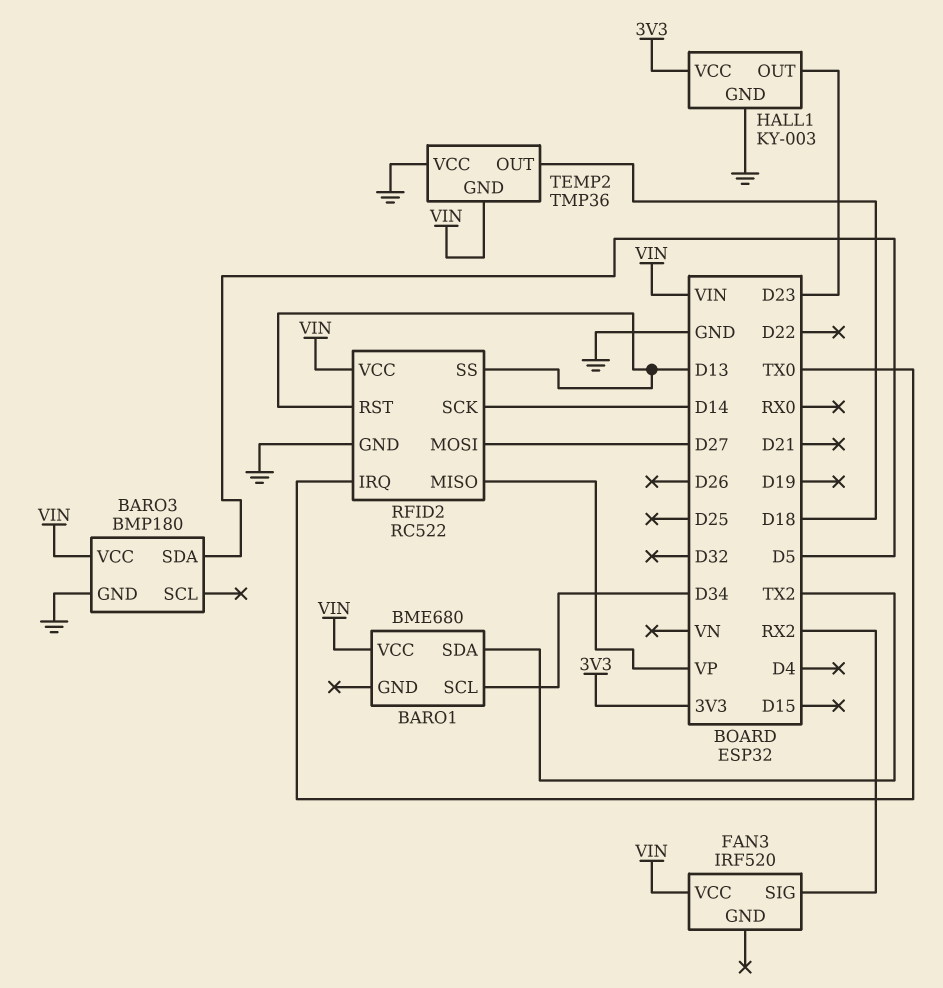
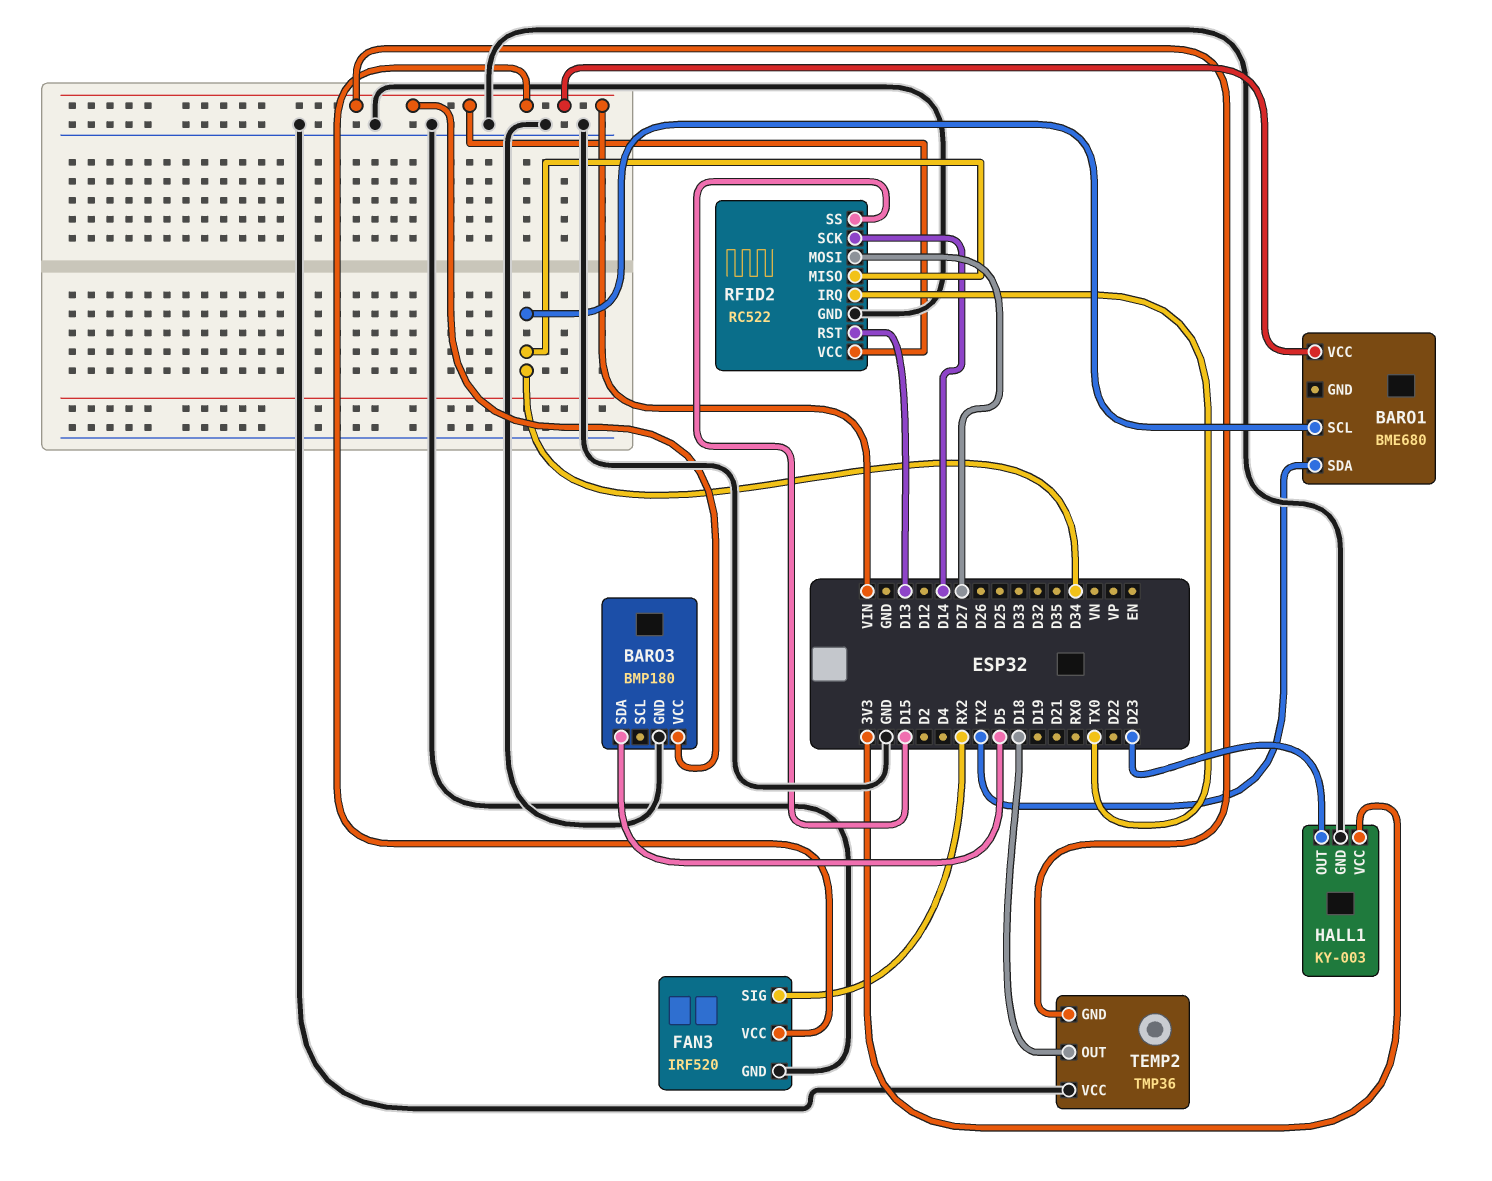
FAN3 pin GND: none -> GND
RFID2 pin MISO: VP -> D34
RFID2 pin SS: D13 -> D15

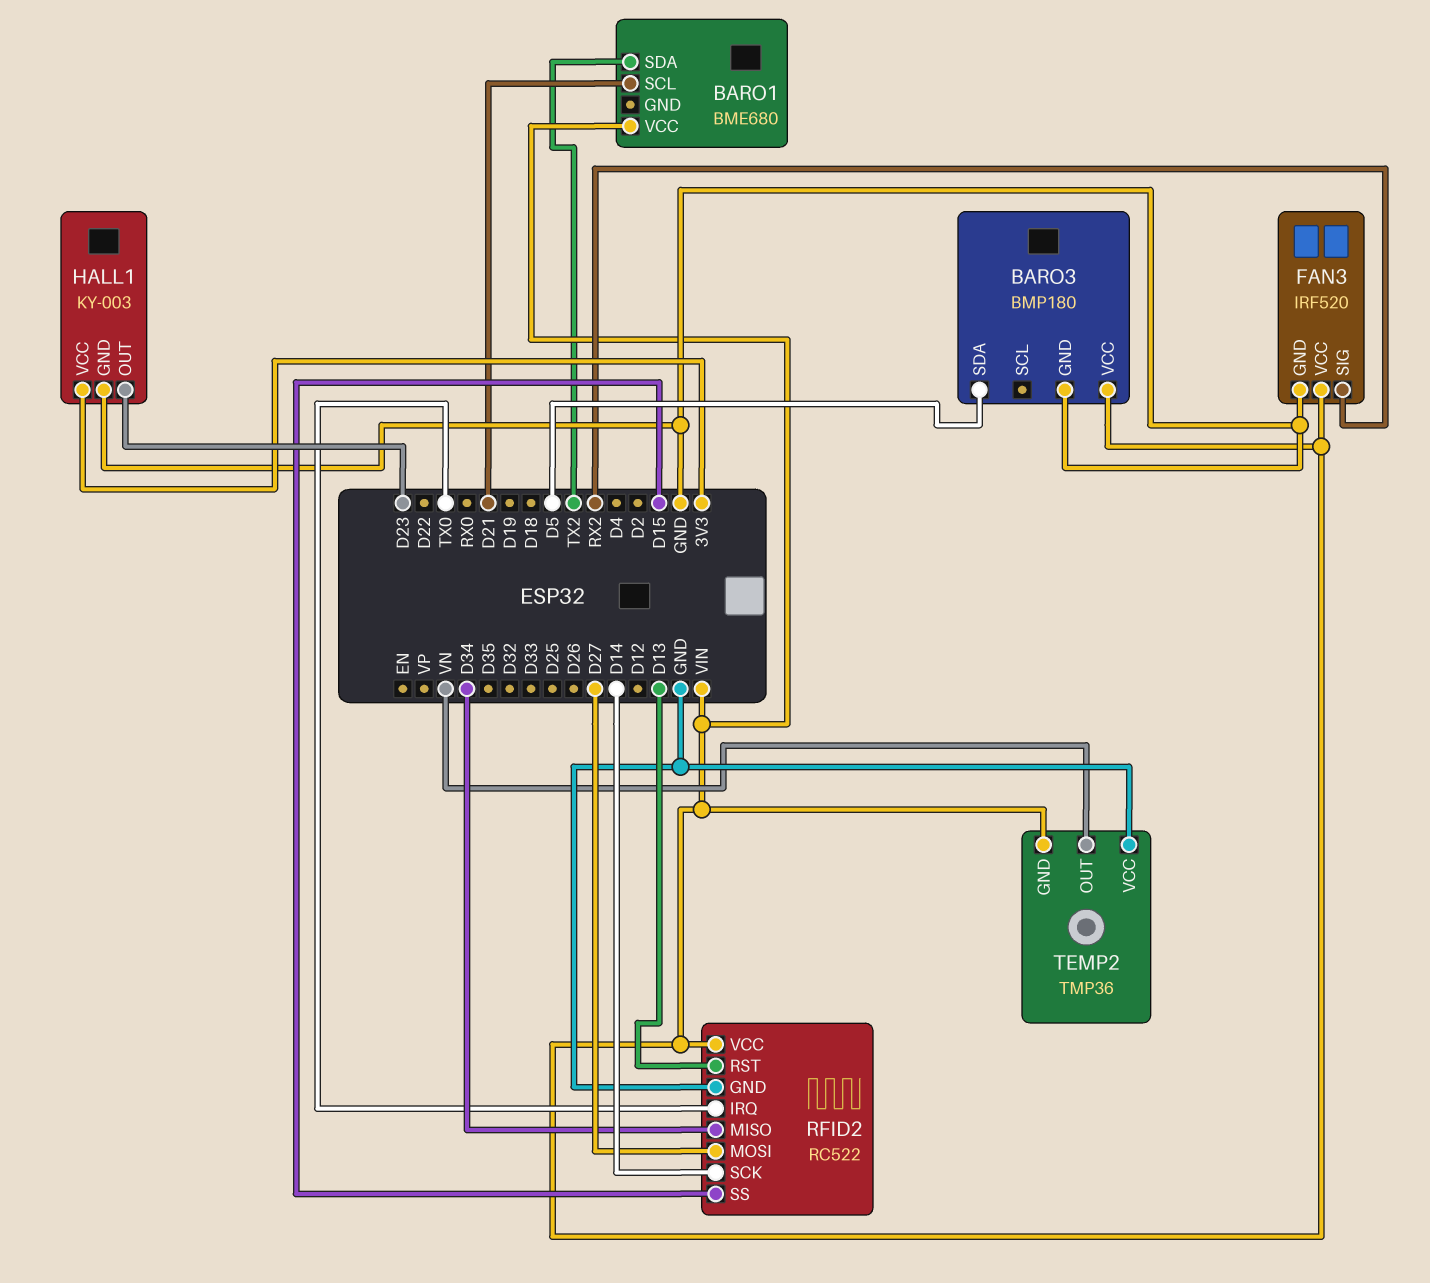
BARO1 pin SCL: D34 -> D21
TEMP2 pin OUT: D18 -> VN

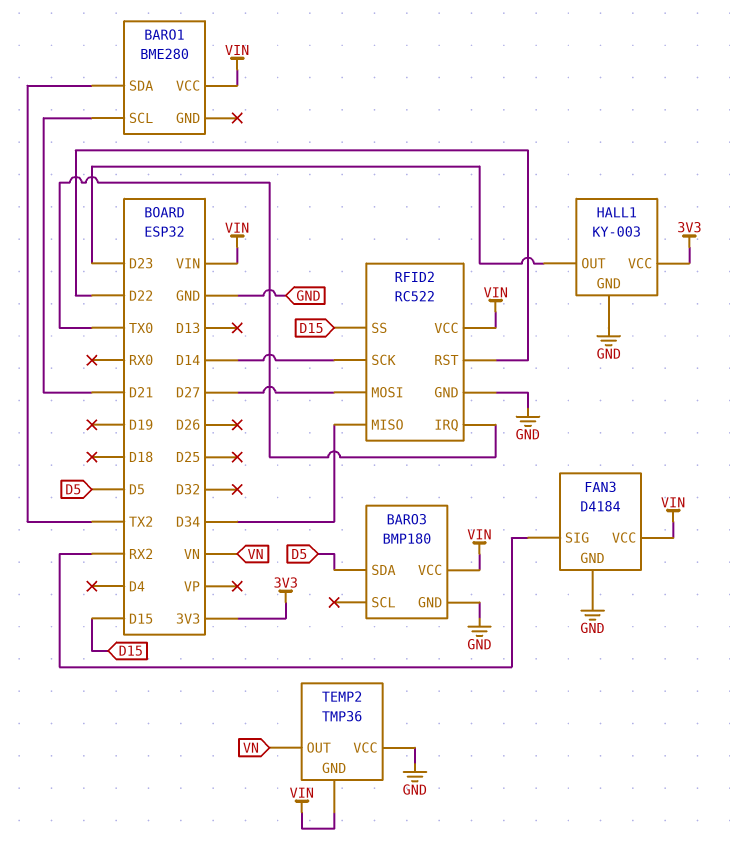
BARO1: BME680 -> BME280
FAN3: IRF520 -> D4184
RFID2 pin RST: D13 -> D22

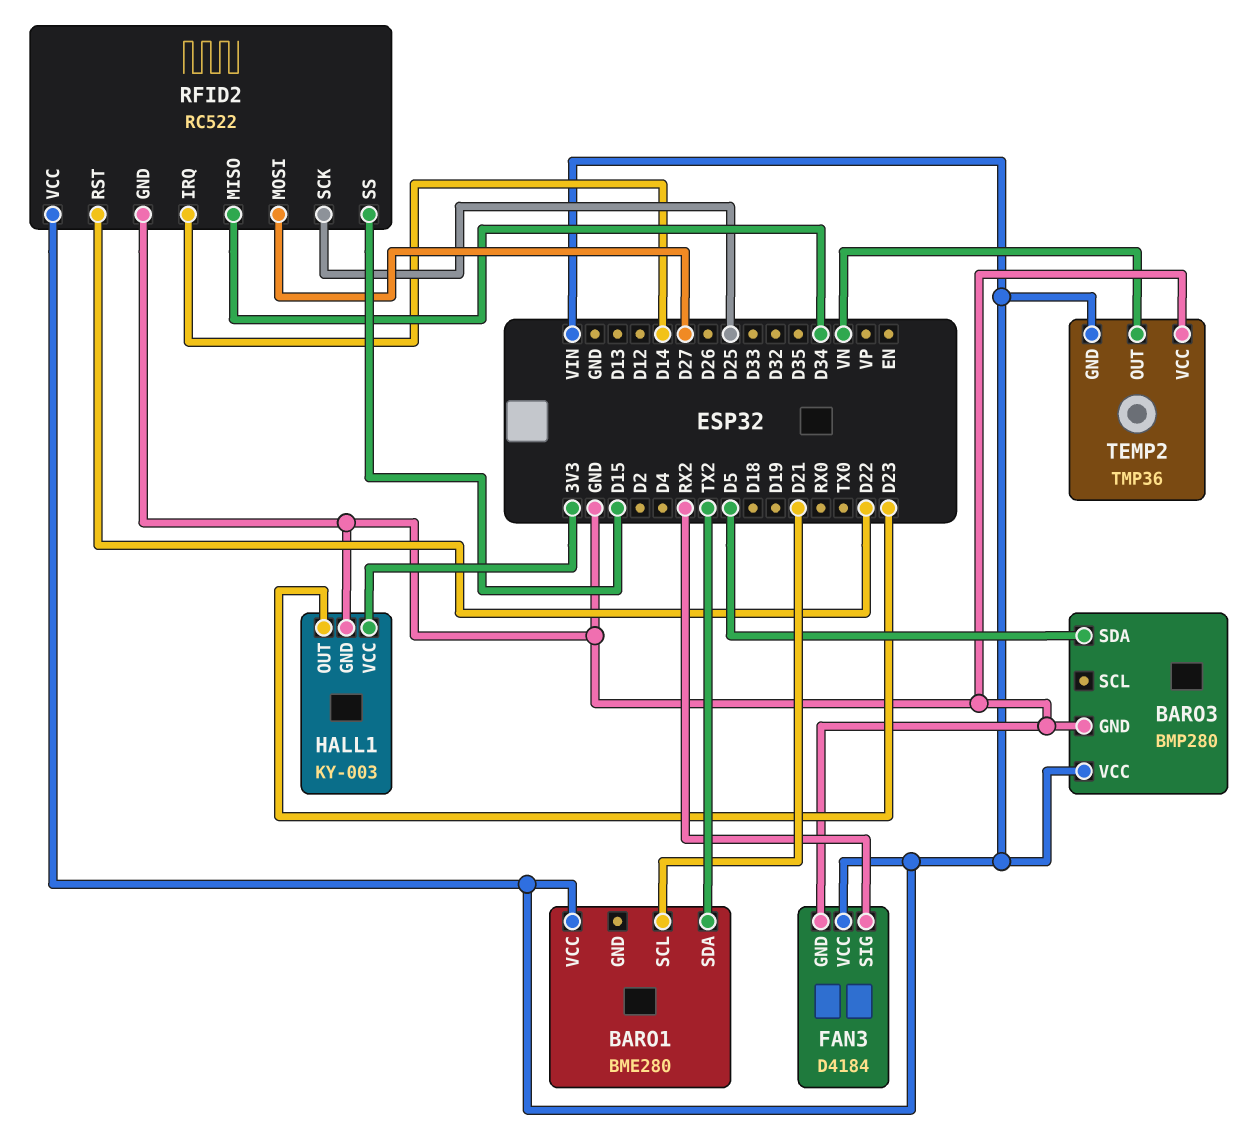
BARO3: BMP180 -> BMP280
RFID2 pin IRQ: TX0 -> D14
RFID2 pin SCK: D14 -> D25

